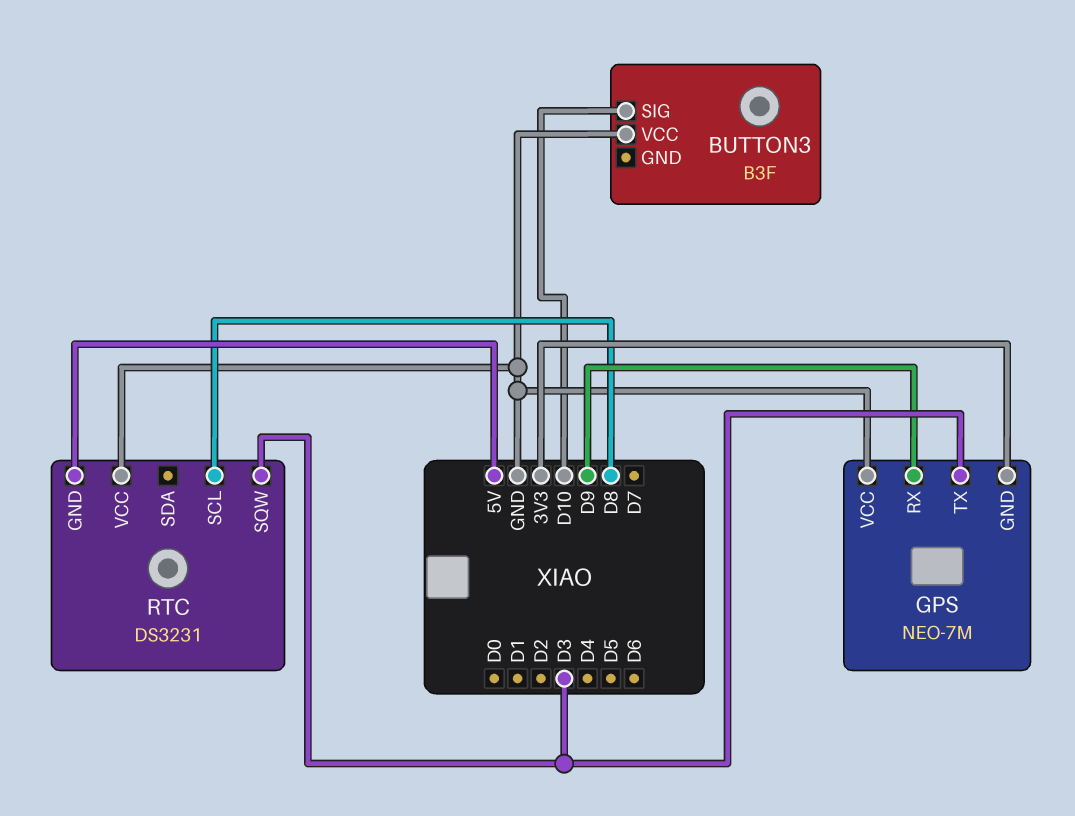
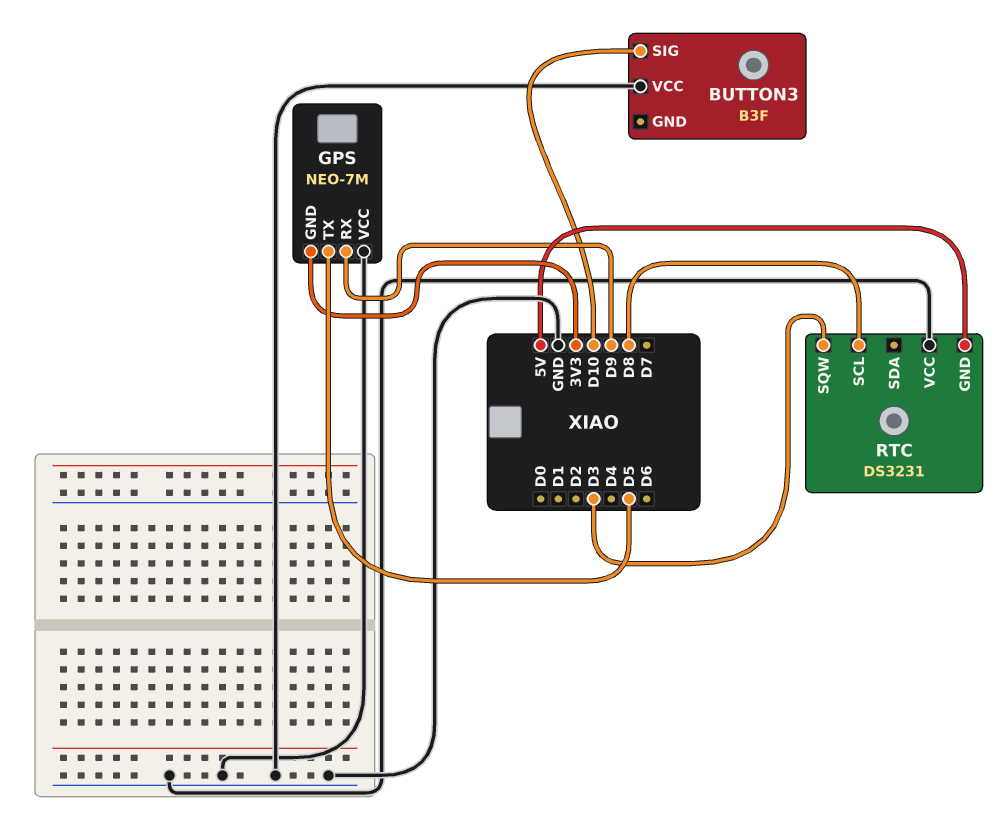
GPS pin TX: D3 -> D5

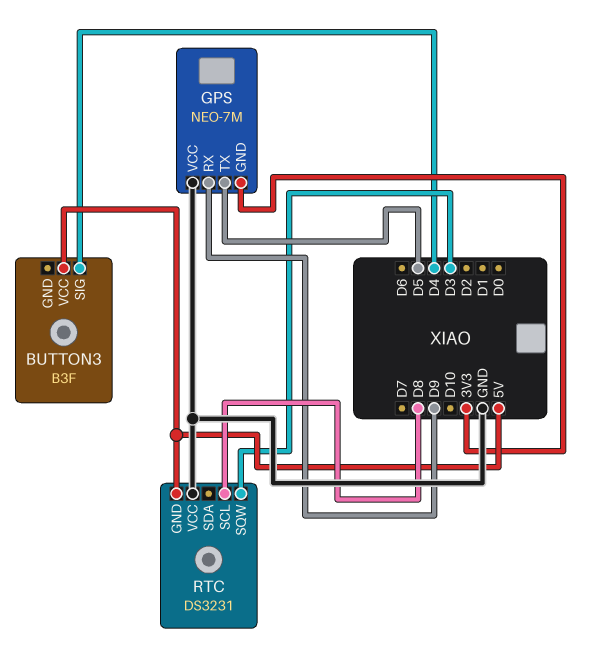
BUTTON3 pin SIG: D10 -> D4
BUTTON3 pin VCC: GND -> 5V

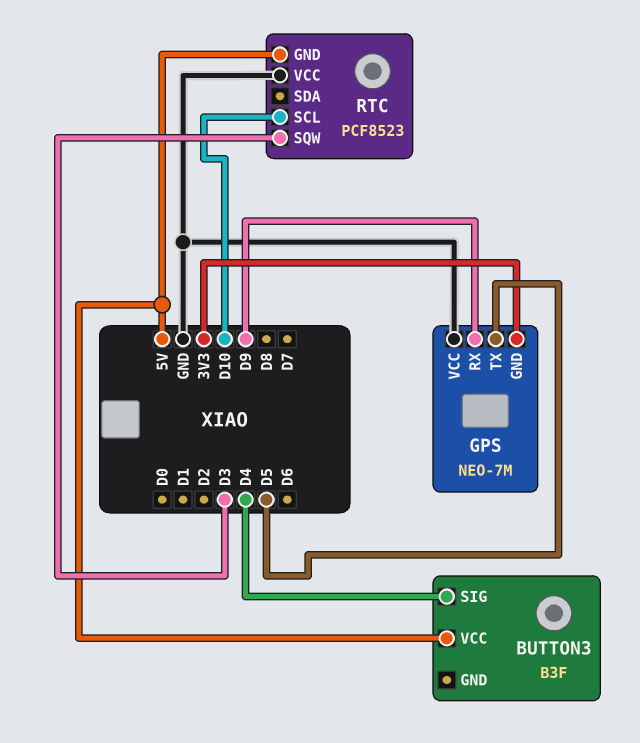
RTC: DS3231 -> PCF8523
RTC pin SCL: D8 -> D10

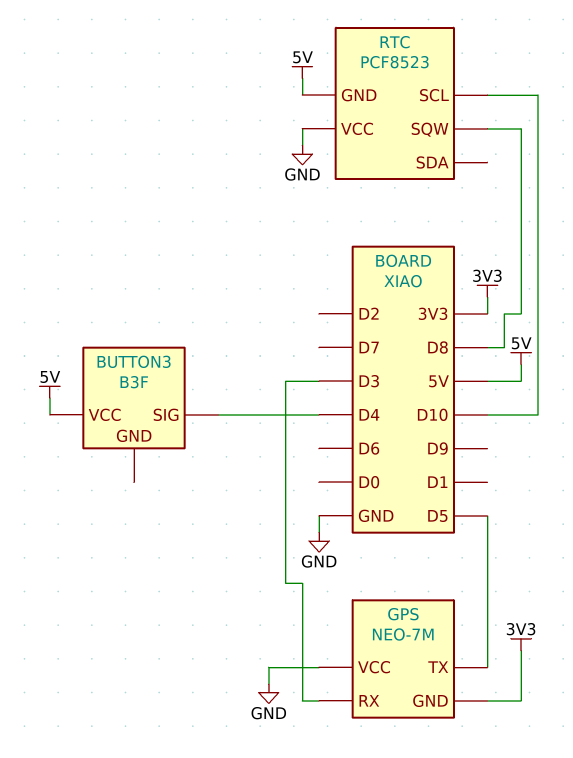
GPS pin RX: D9 -> D3
RTC pin SQW: D3 -> D8

